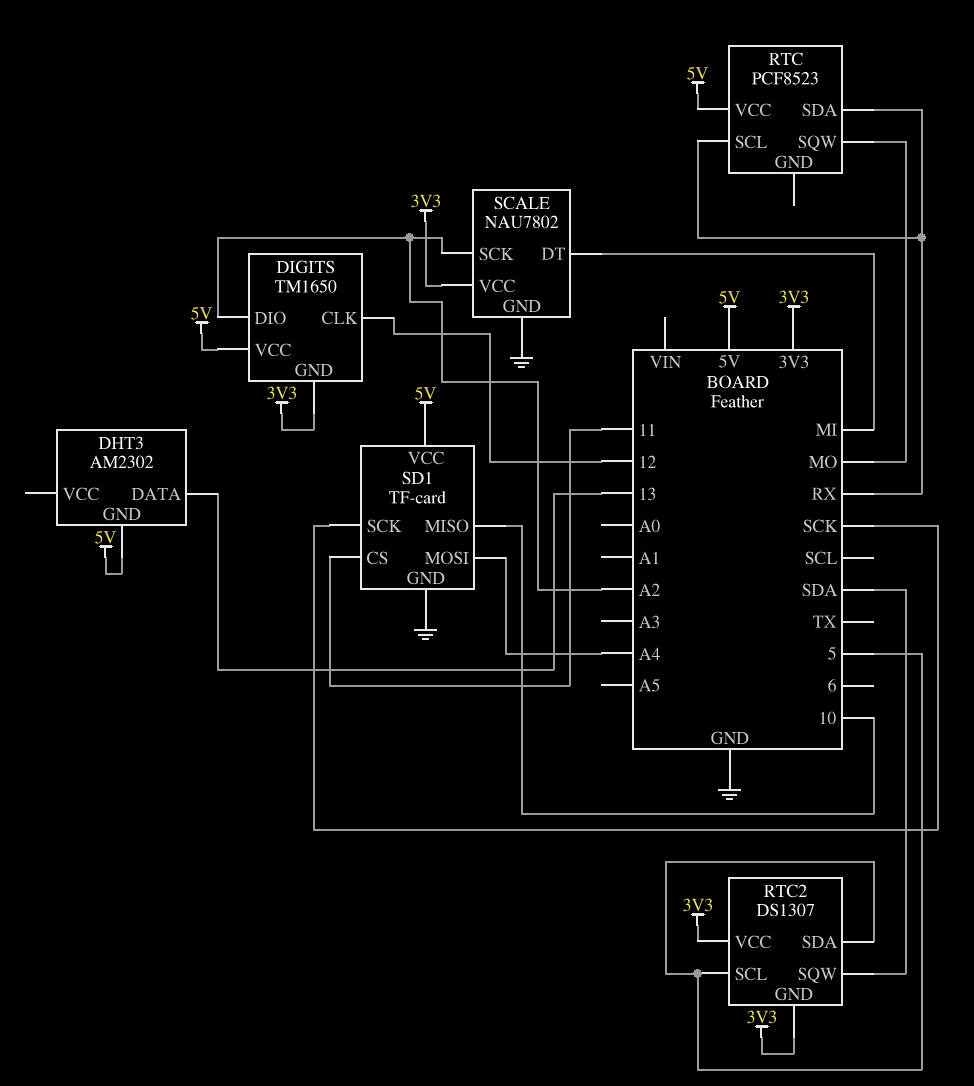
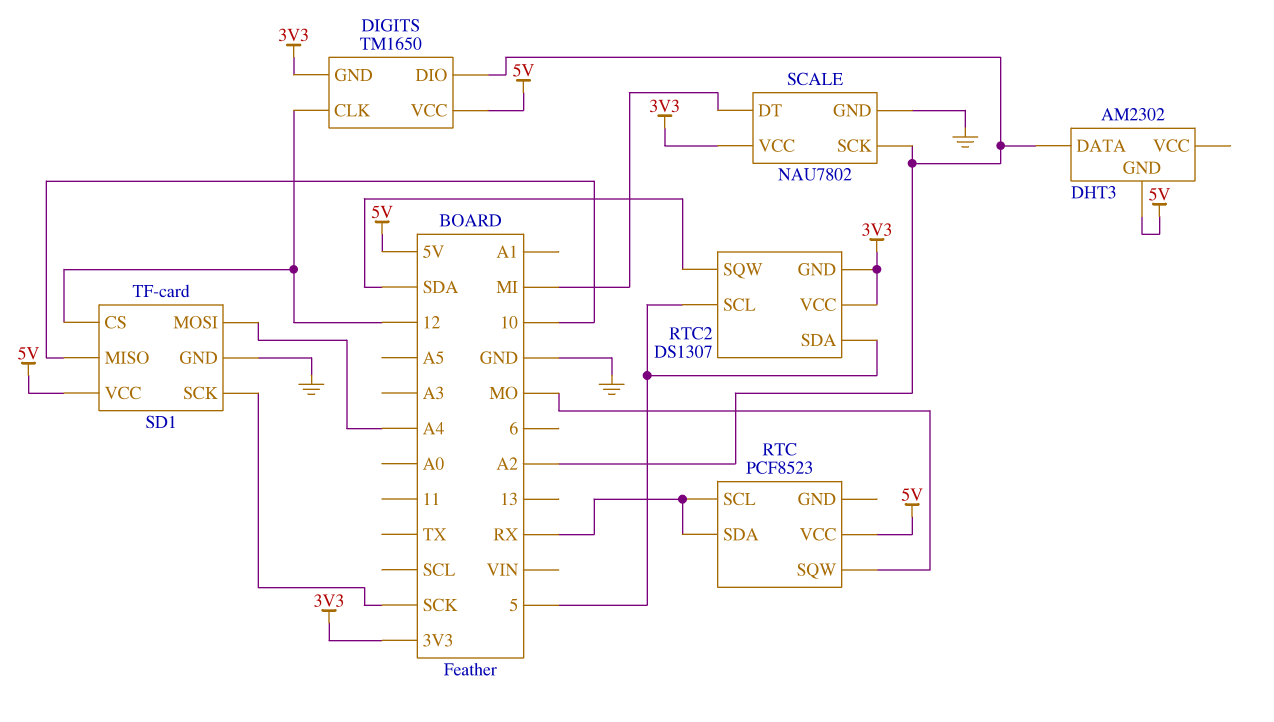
DHT3 pin DATA: 13 -> A2
SD1 pin CS: 11 -> 12

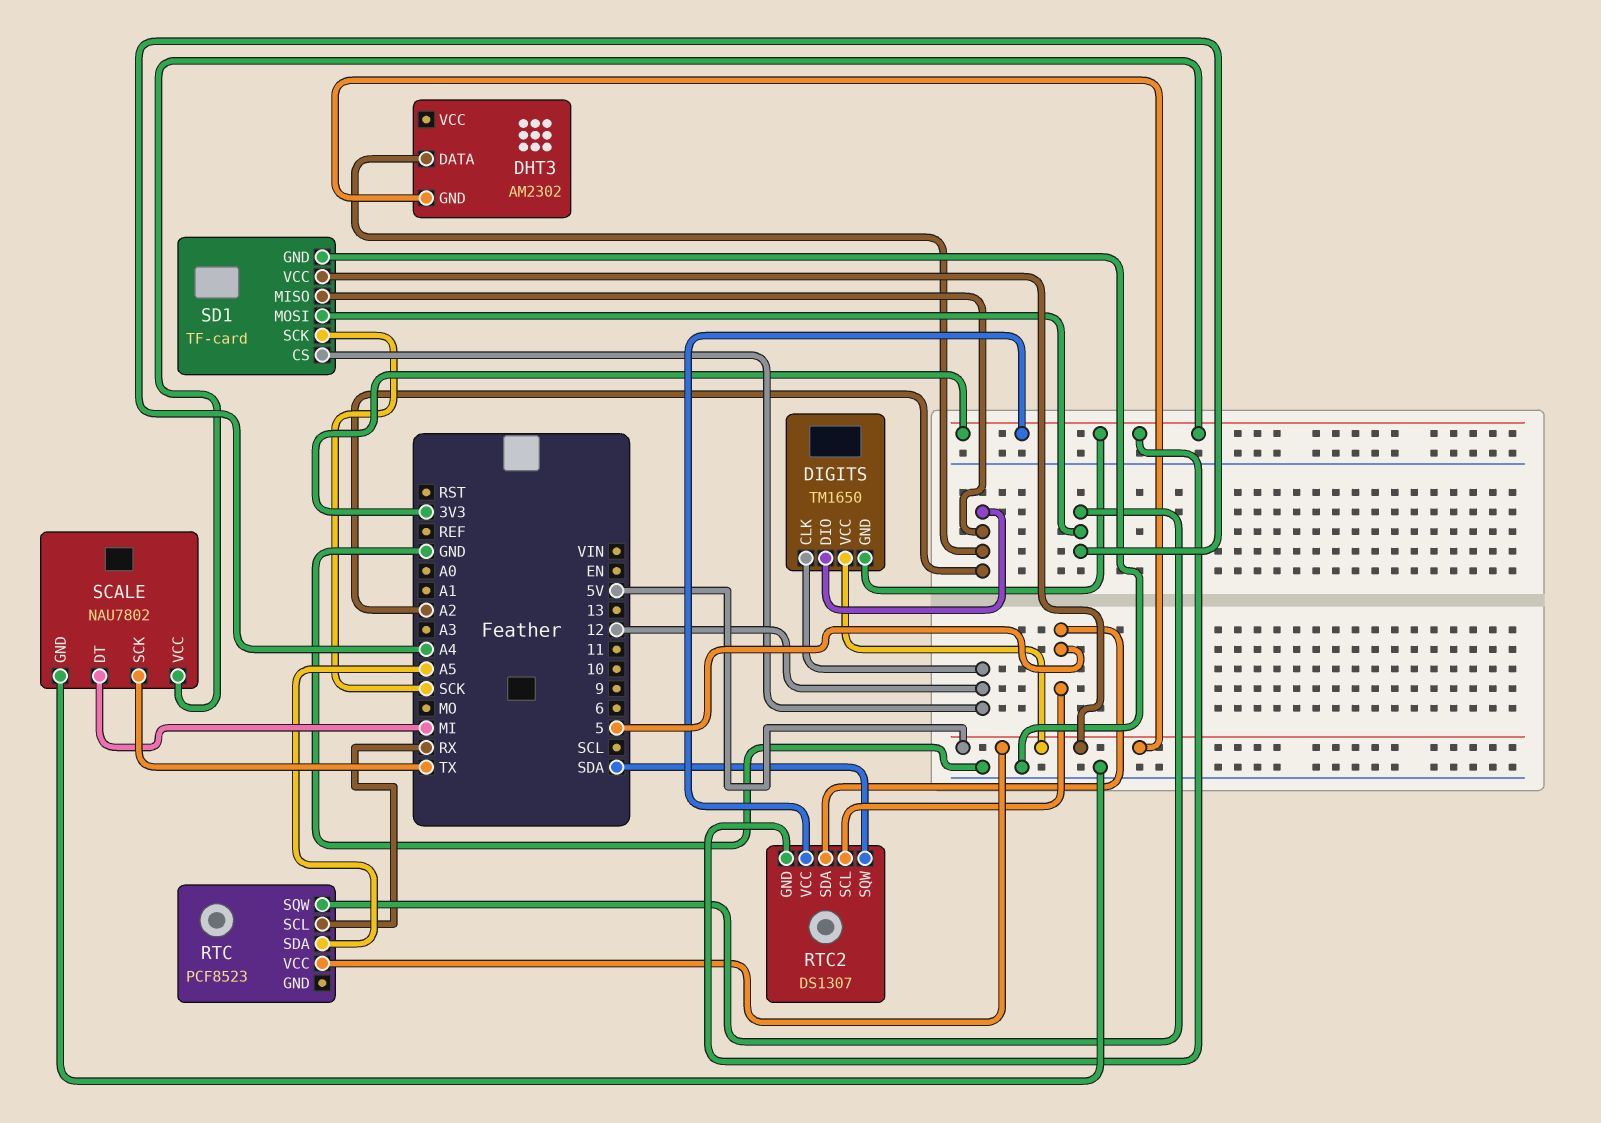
RTC pin SDA: RX -> A5
RTC pin SQW: MO -> A4
SCALE pin SCK: A2 -> TX
SD1 pin MISO: 10 -> A2

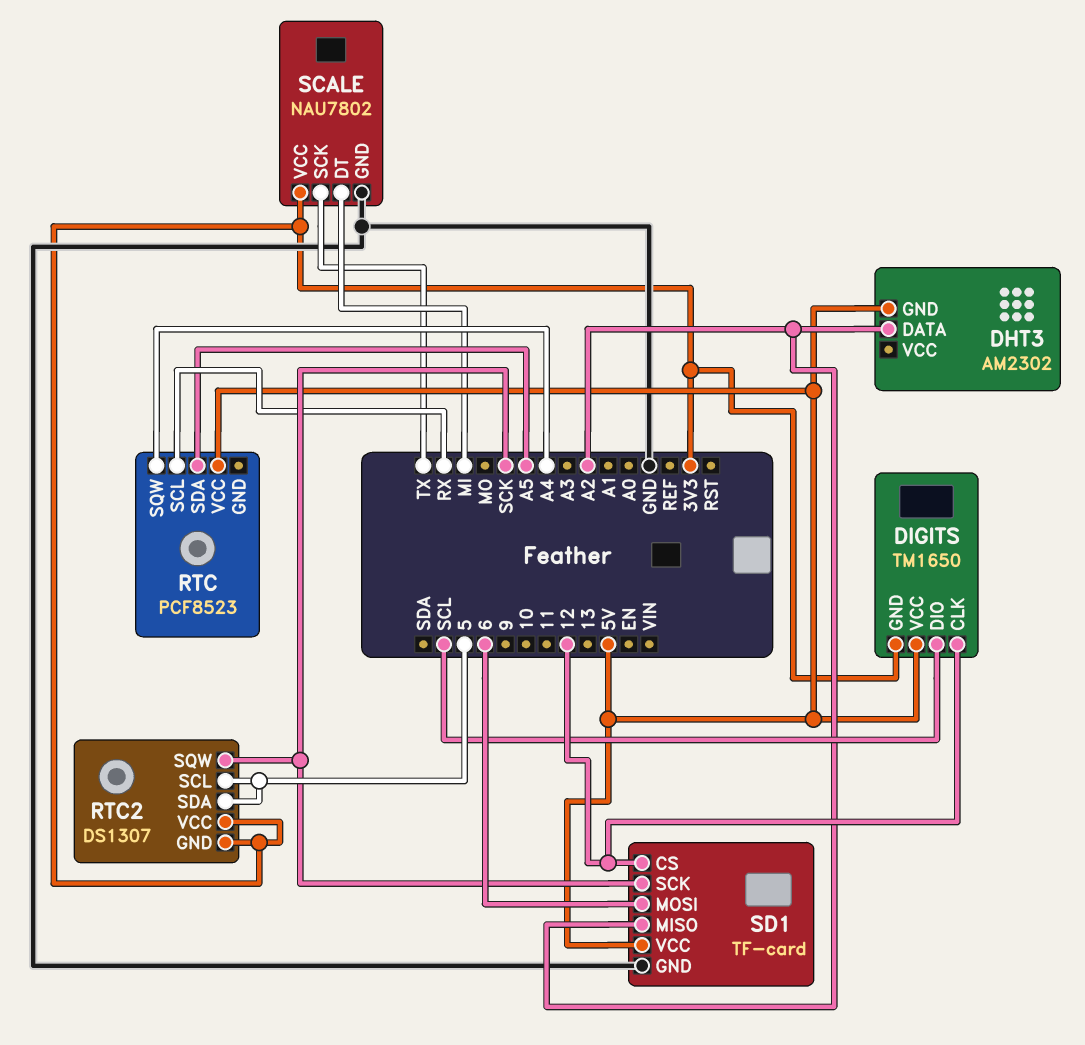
DIGITS pin DIO: A2 -> SCL
RTC2 pin SQW: SDA -> SCK
SD1 pin MOSI: A4 -> 6

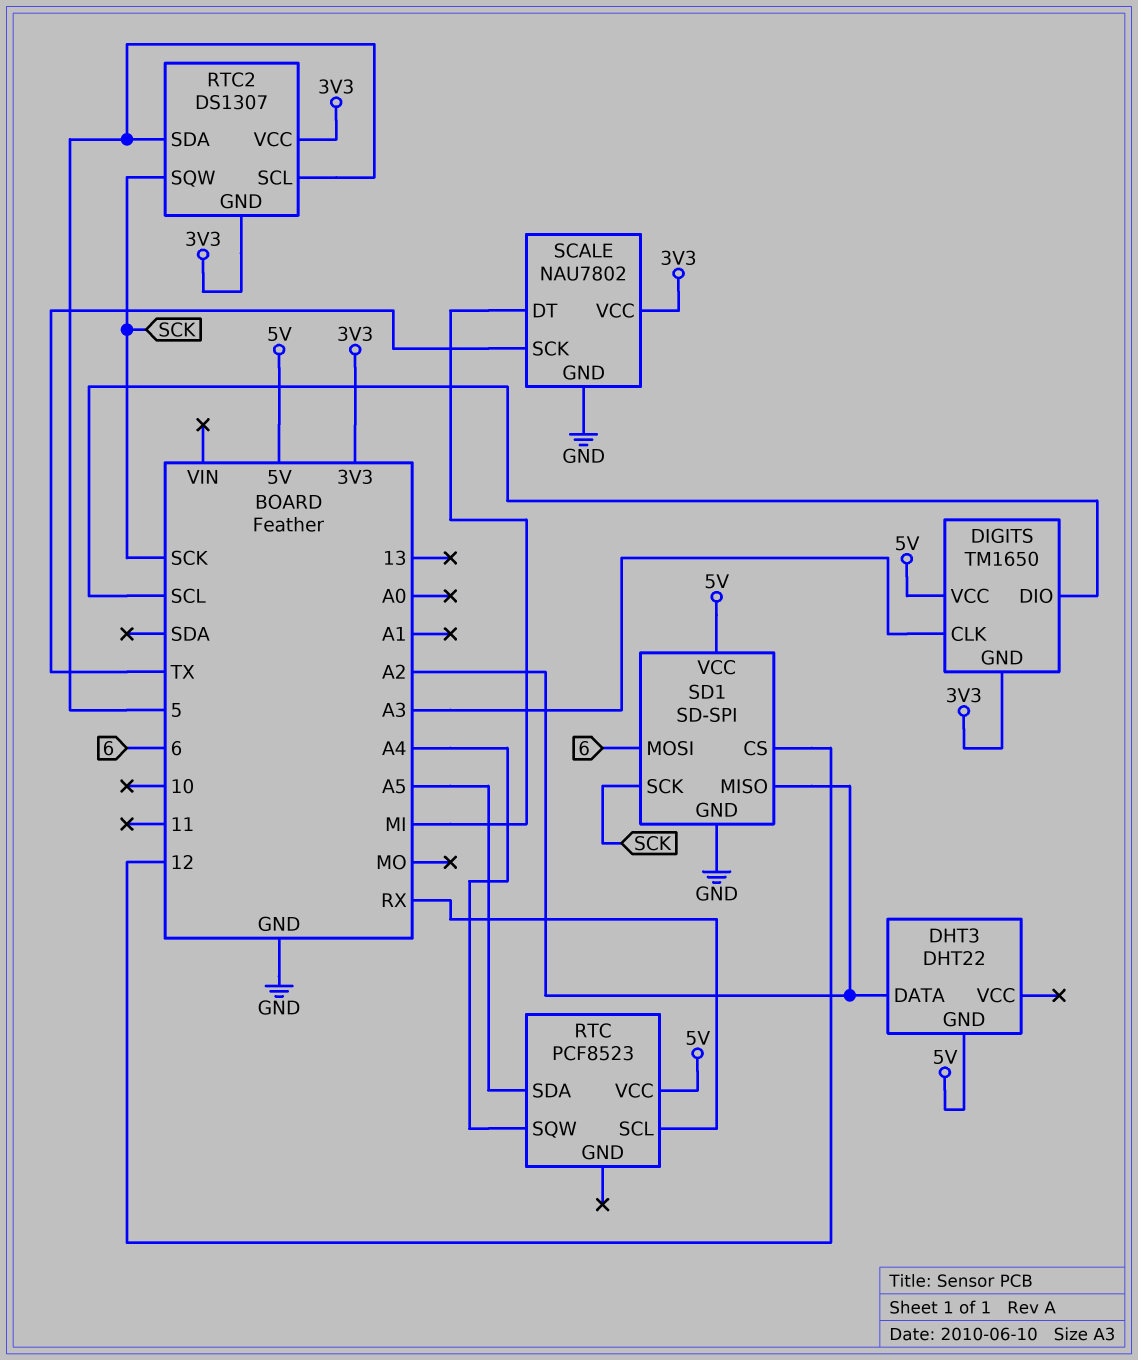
DHT3: AM2302 -> DHT22
DIGITS pin CLK: 12 -> A3
SD1: TF-card -> SD-SPI

